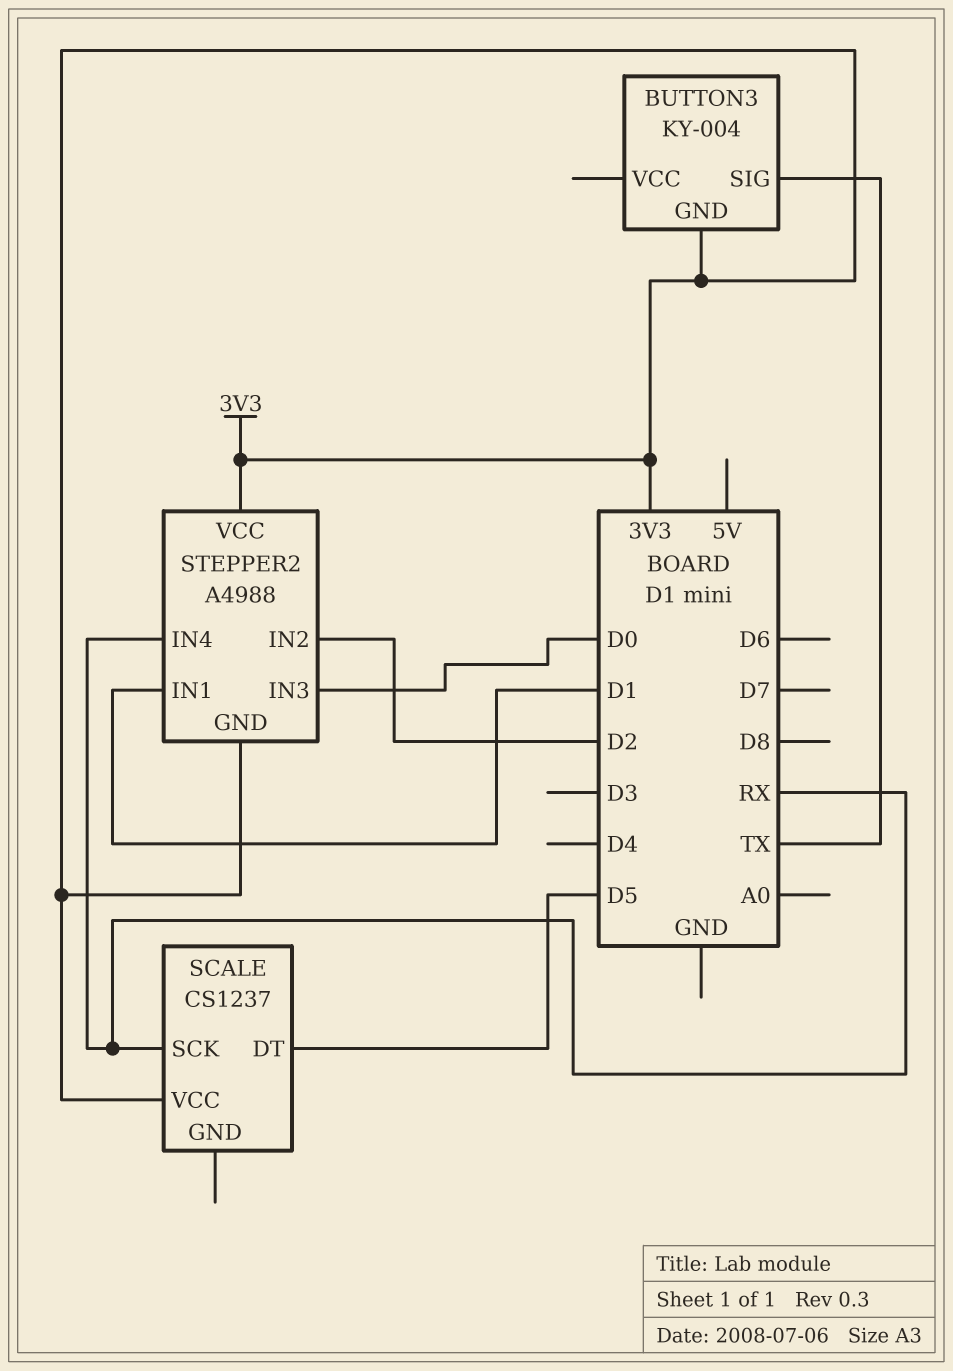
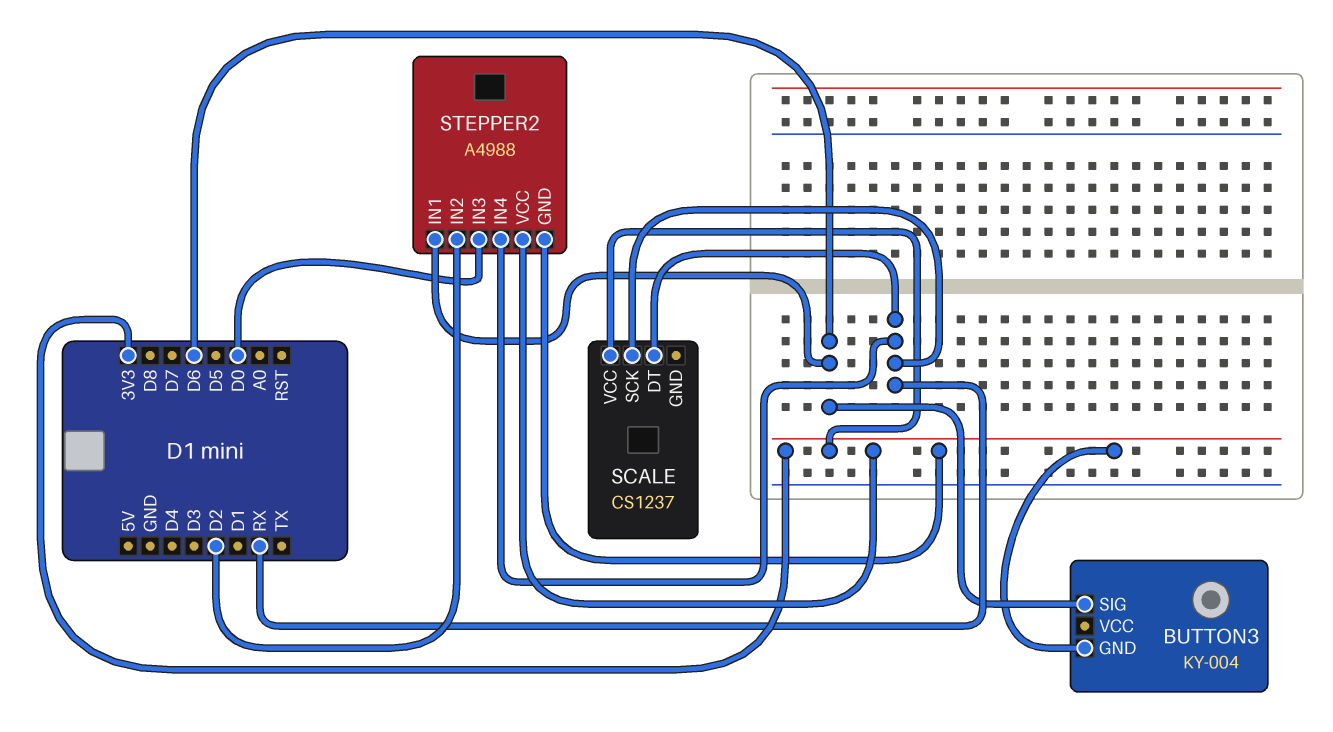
BUTTON3 pin SIG: TX -> D6
SCALE pin DT: D5 -> RX
STEPPER2 pin IN1: D1 -> D6

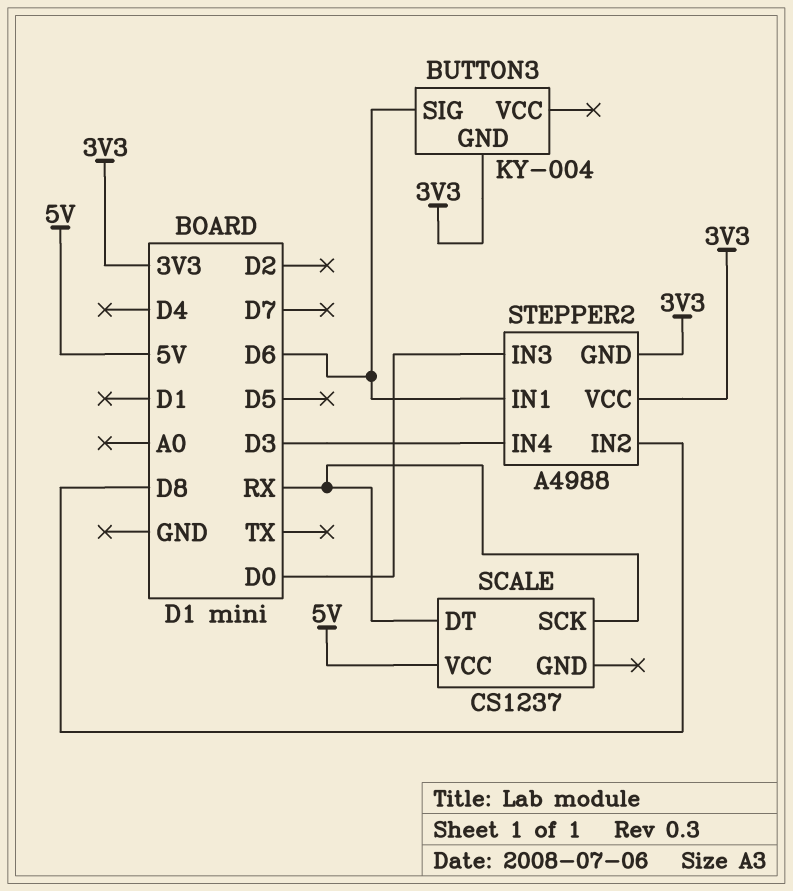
SCALE pin VCC: 3V3 -> 5V
STEPPER2 pin IN2: D2 -> D8
STEPPER2 pin IN4: RX -> D3

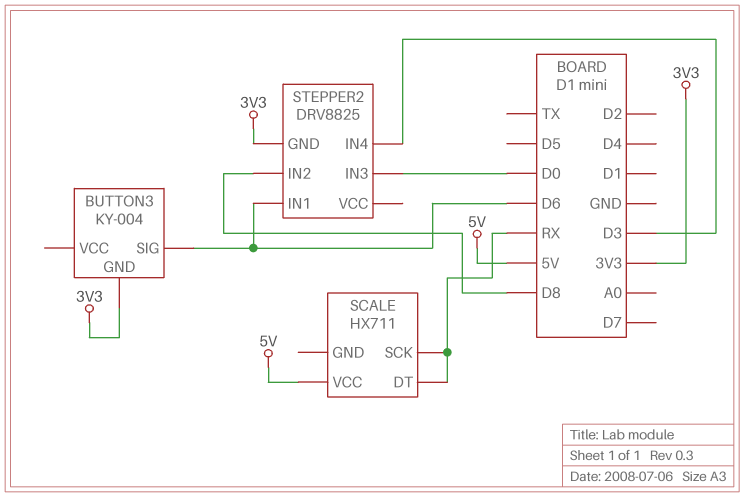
SCALE: CS1237 -> HX711
STEPPER2: A4988 -> DRV8825
STEPPER2 pin VCC: 3V3 -> none

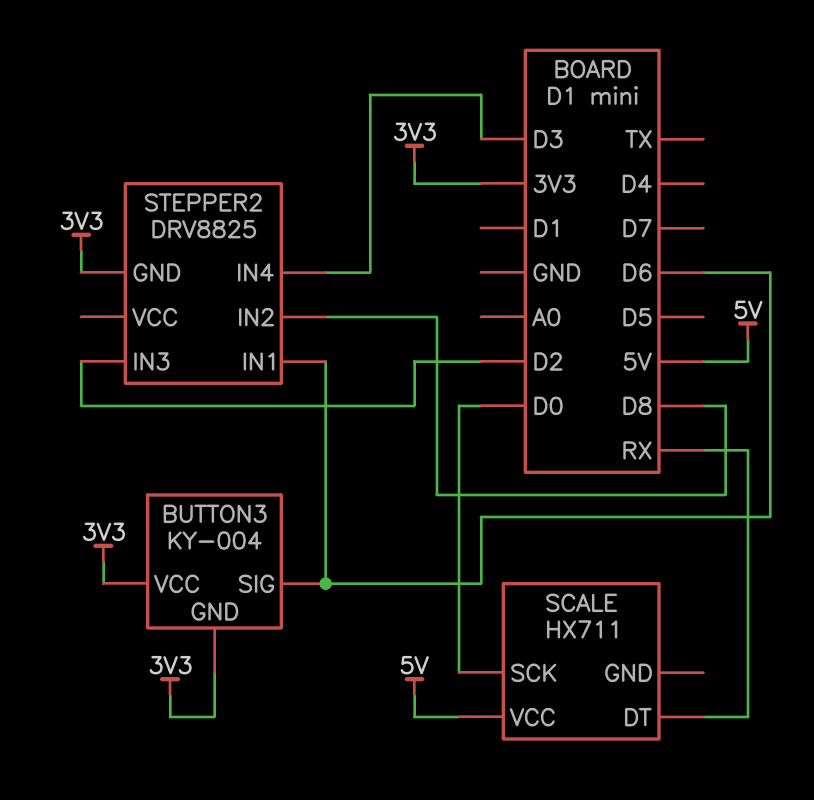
BUTTON3 pin VCC: none -> 3V3
SCALE pin SCK: RX -> D0
STEPPER2 pin IN3: D0 -> D2

